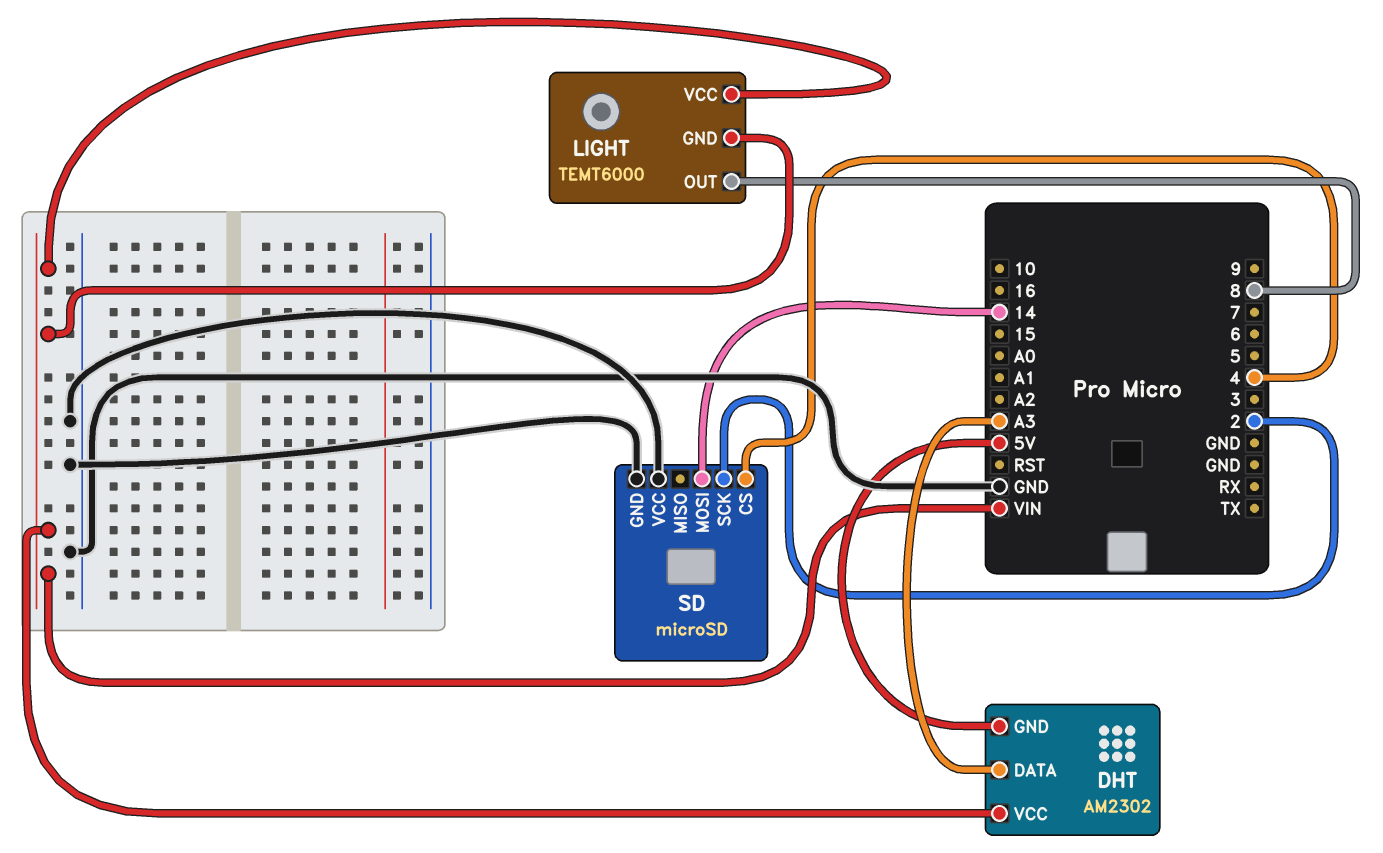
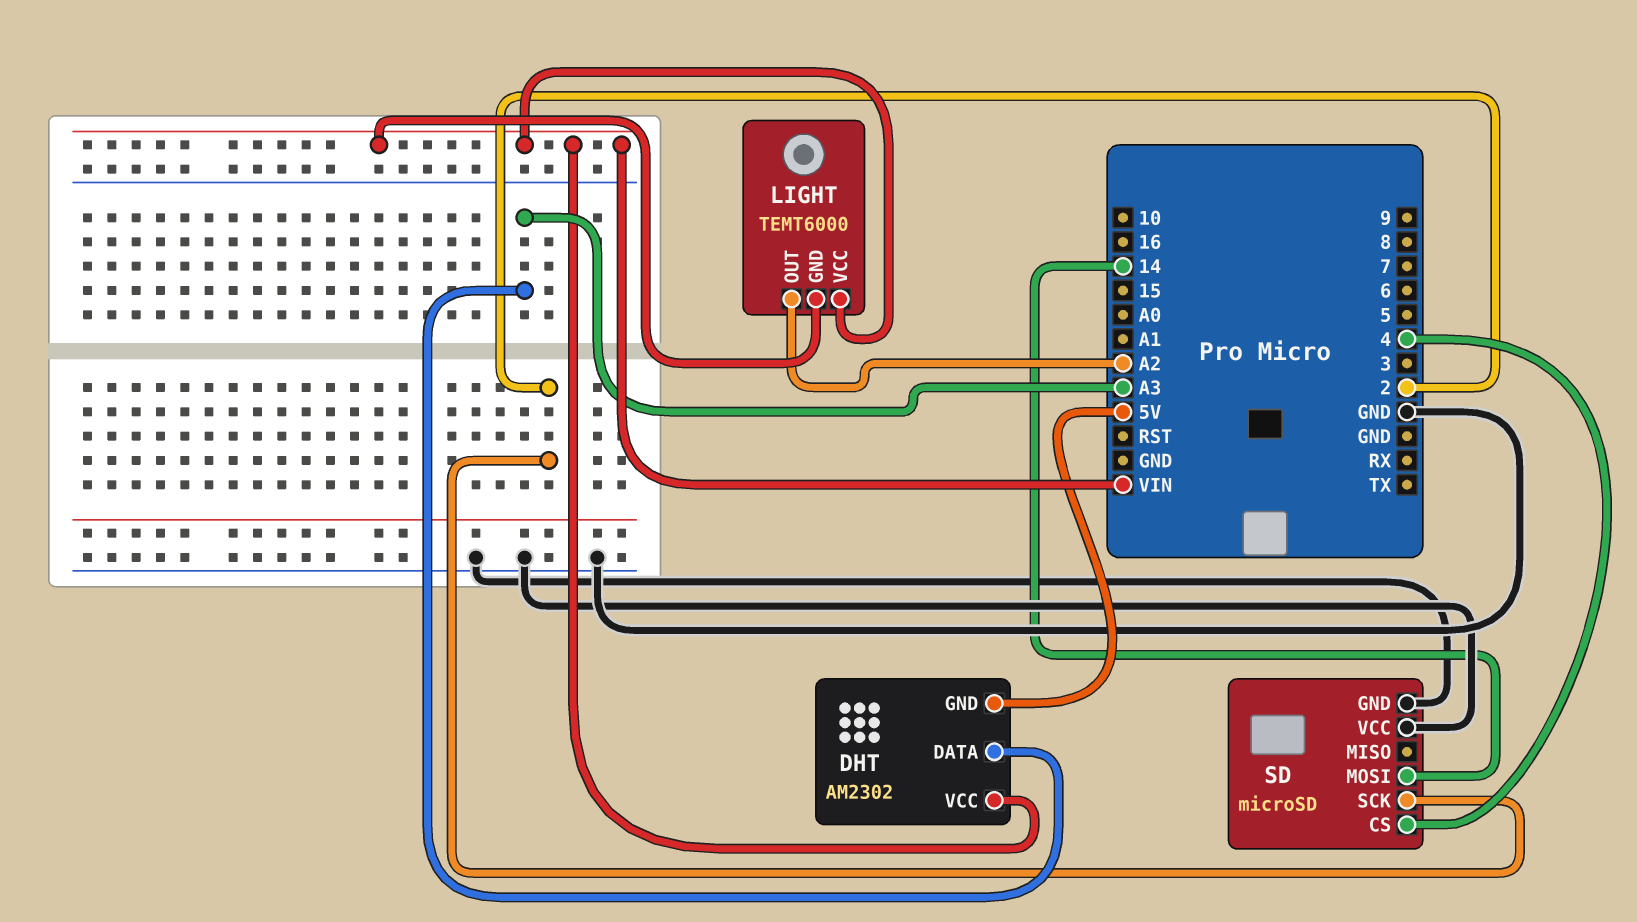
LIGHT pin OUT: 8 -> A2

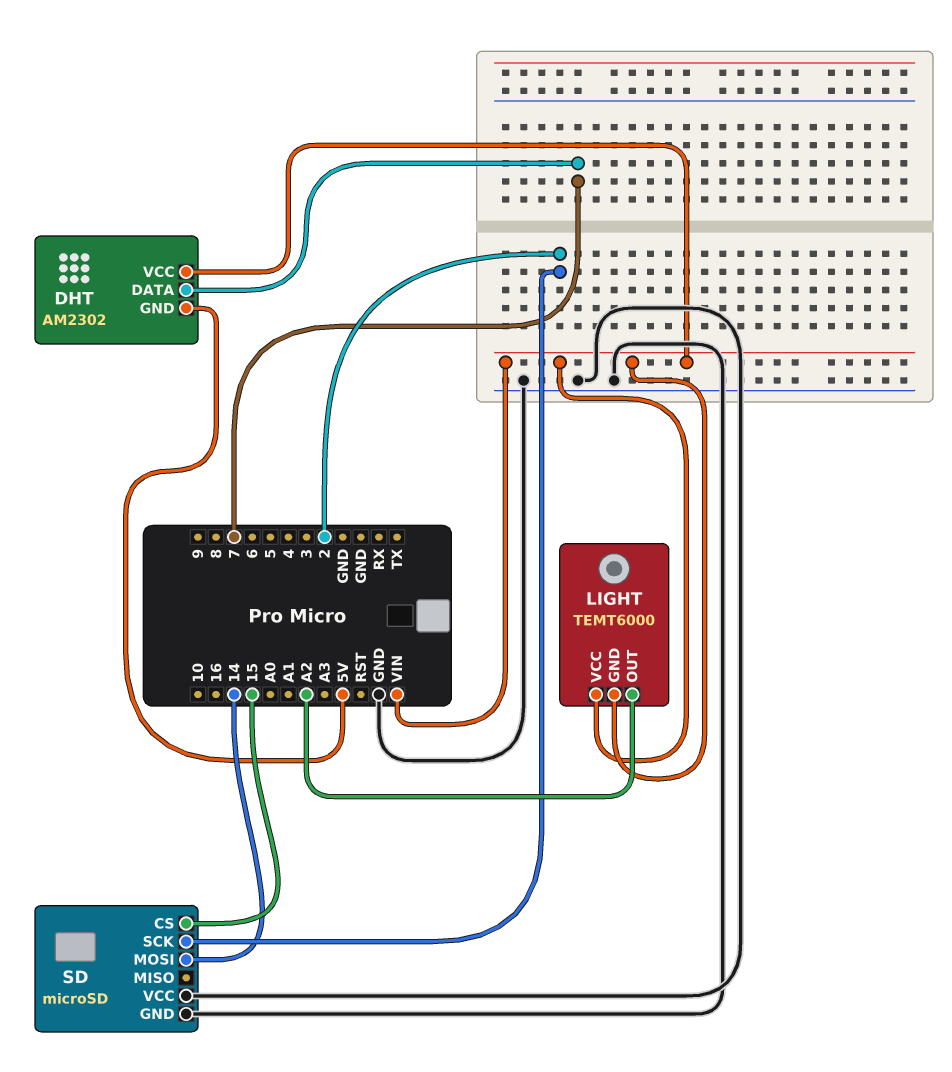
DHT pin DATA: A3 -> 7
SD pin CS: 4 -> 15

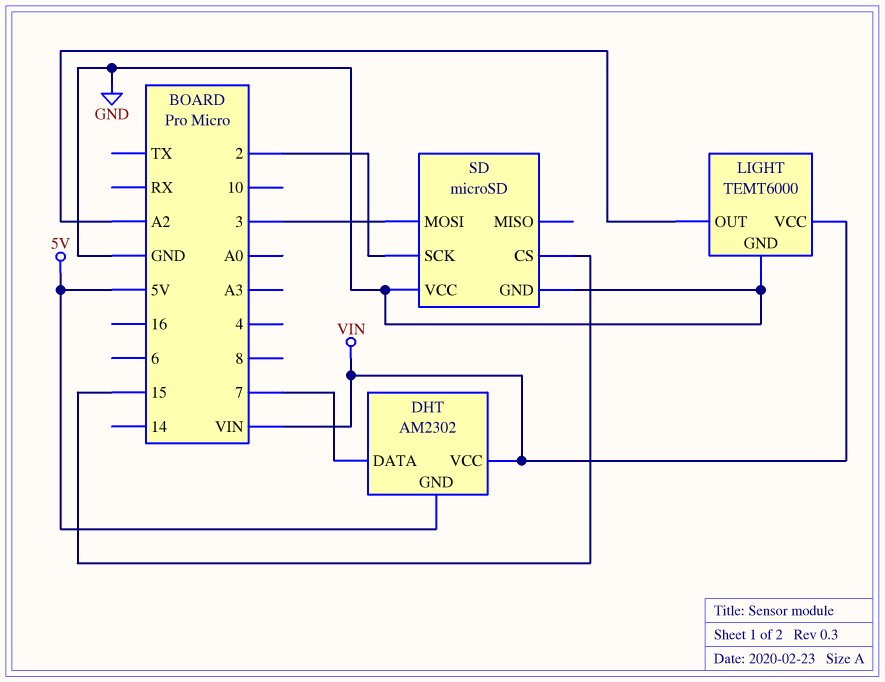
LIGHT pin GND: VIN -> GND
SD pin MOSI: 14 -> 3

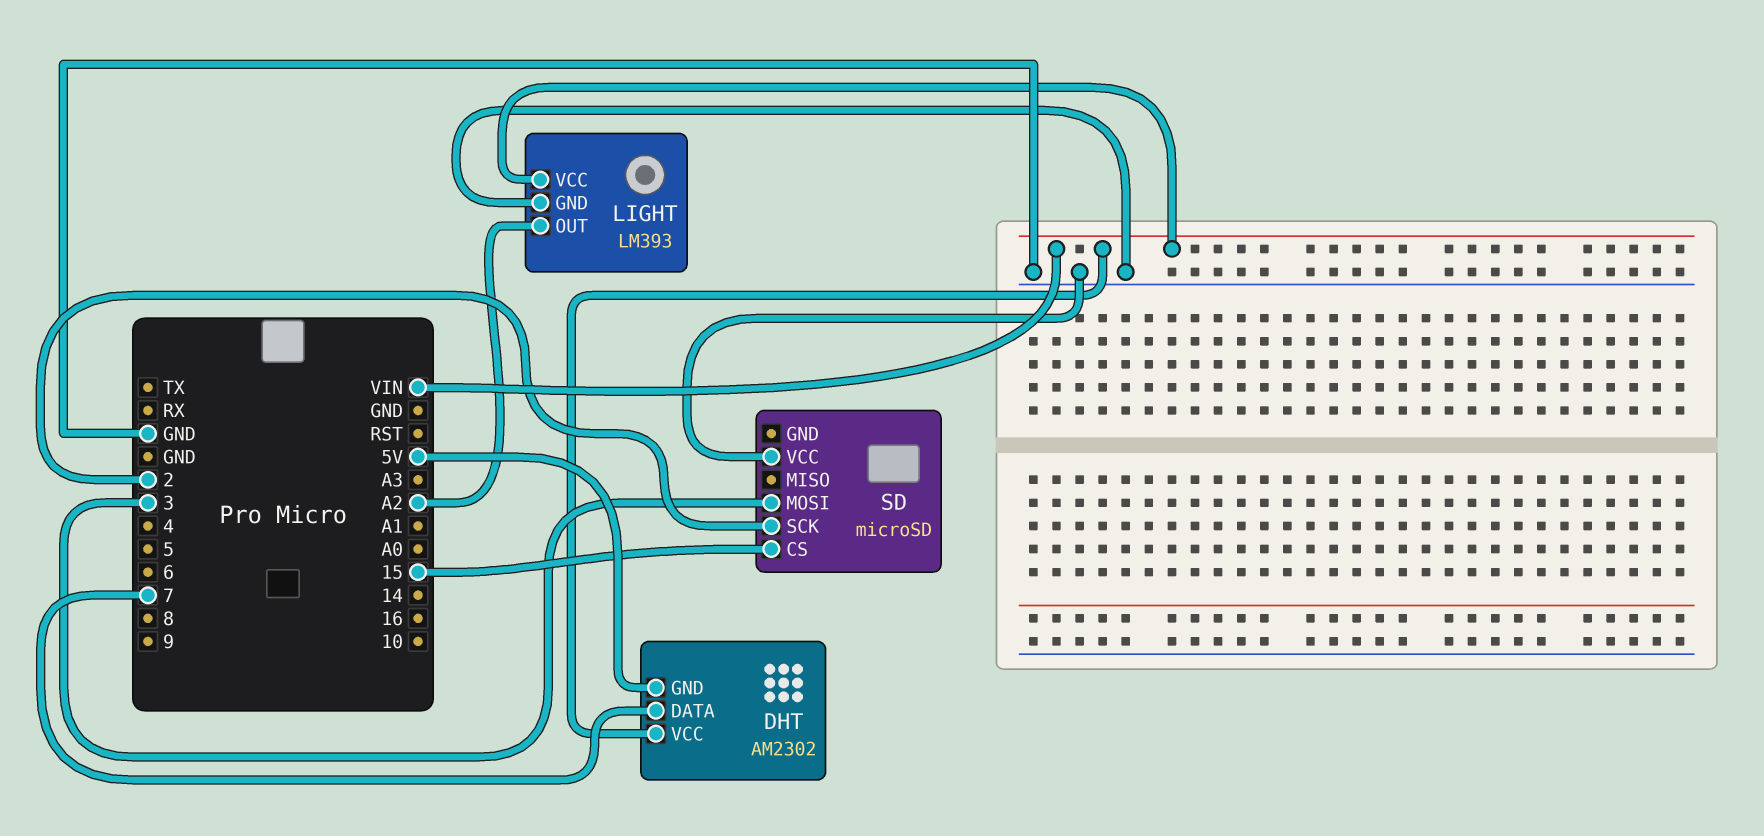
LIGHT: TEMT6000 -> LM393
SD pin GND: GND -> none

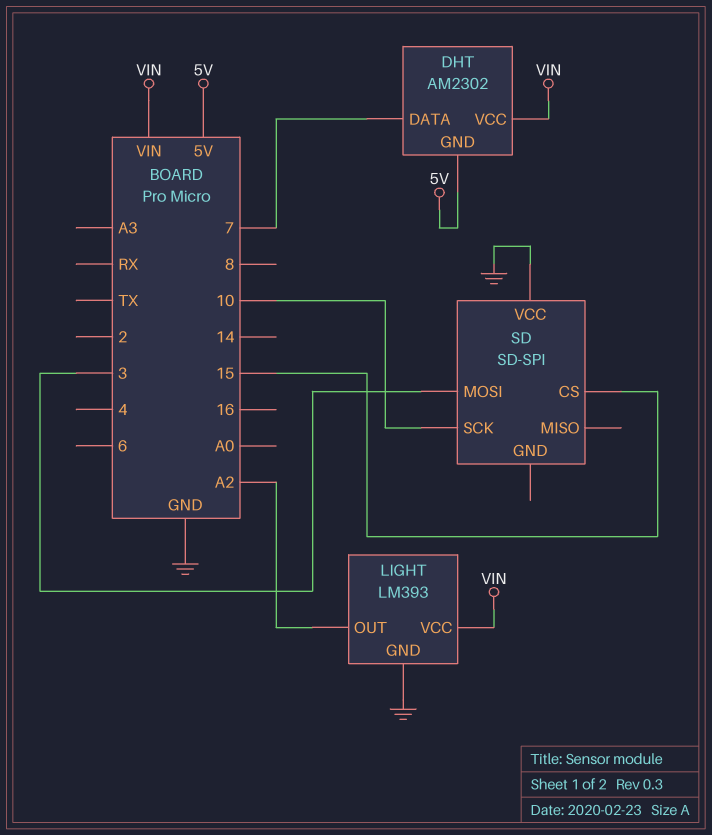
SD: microSD -> SD-SPI
SD pin SCK: 2 -> 10

